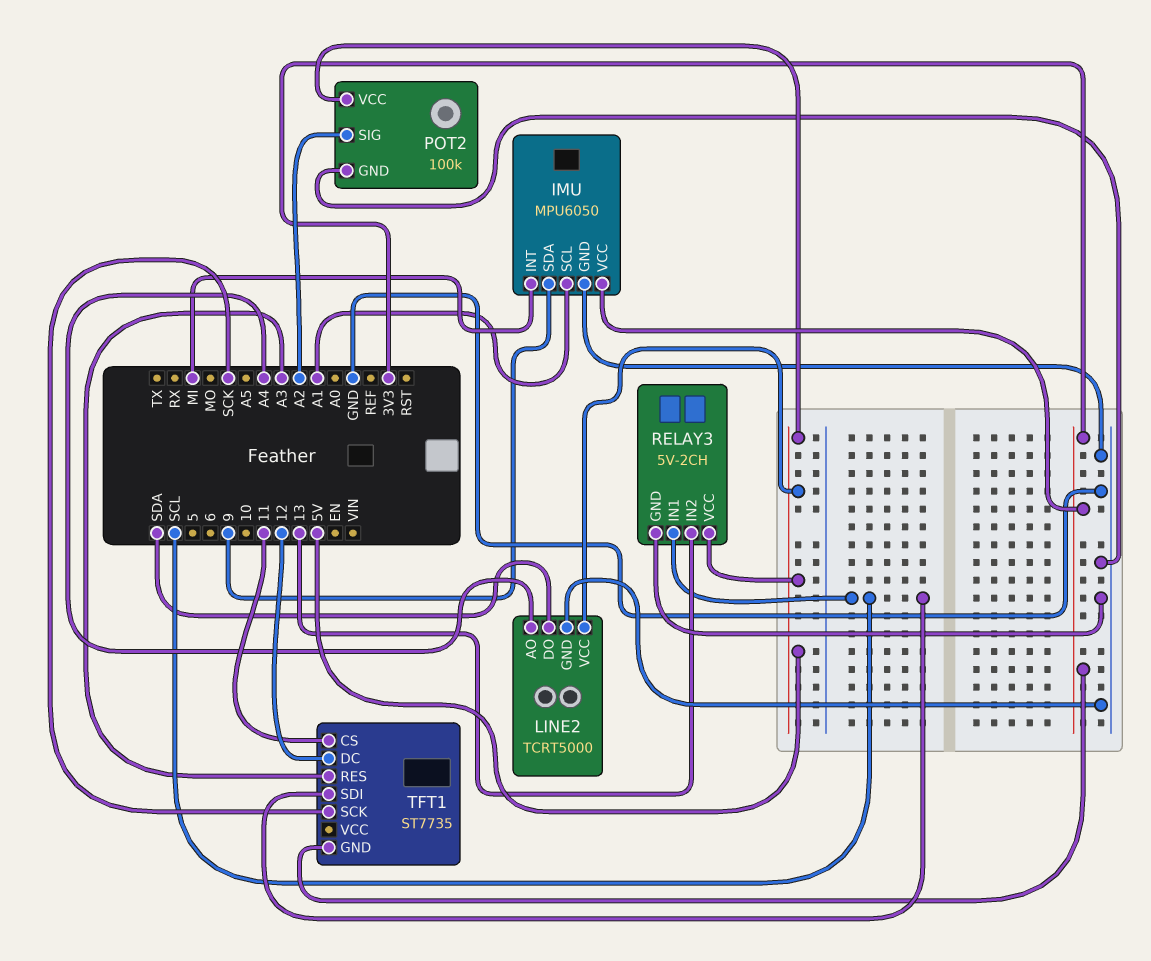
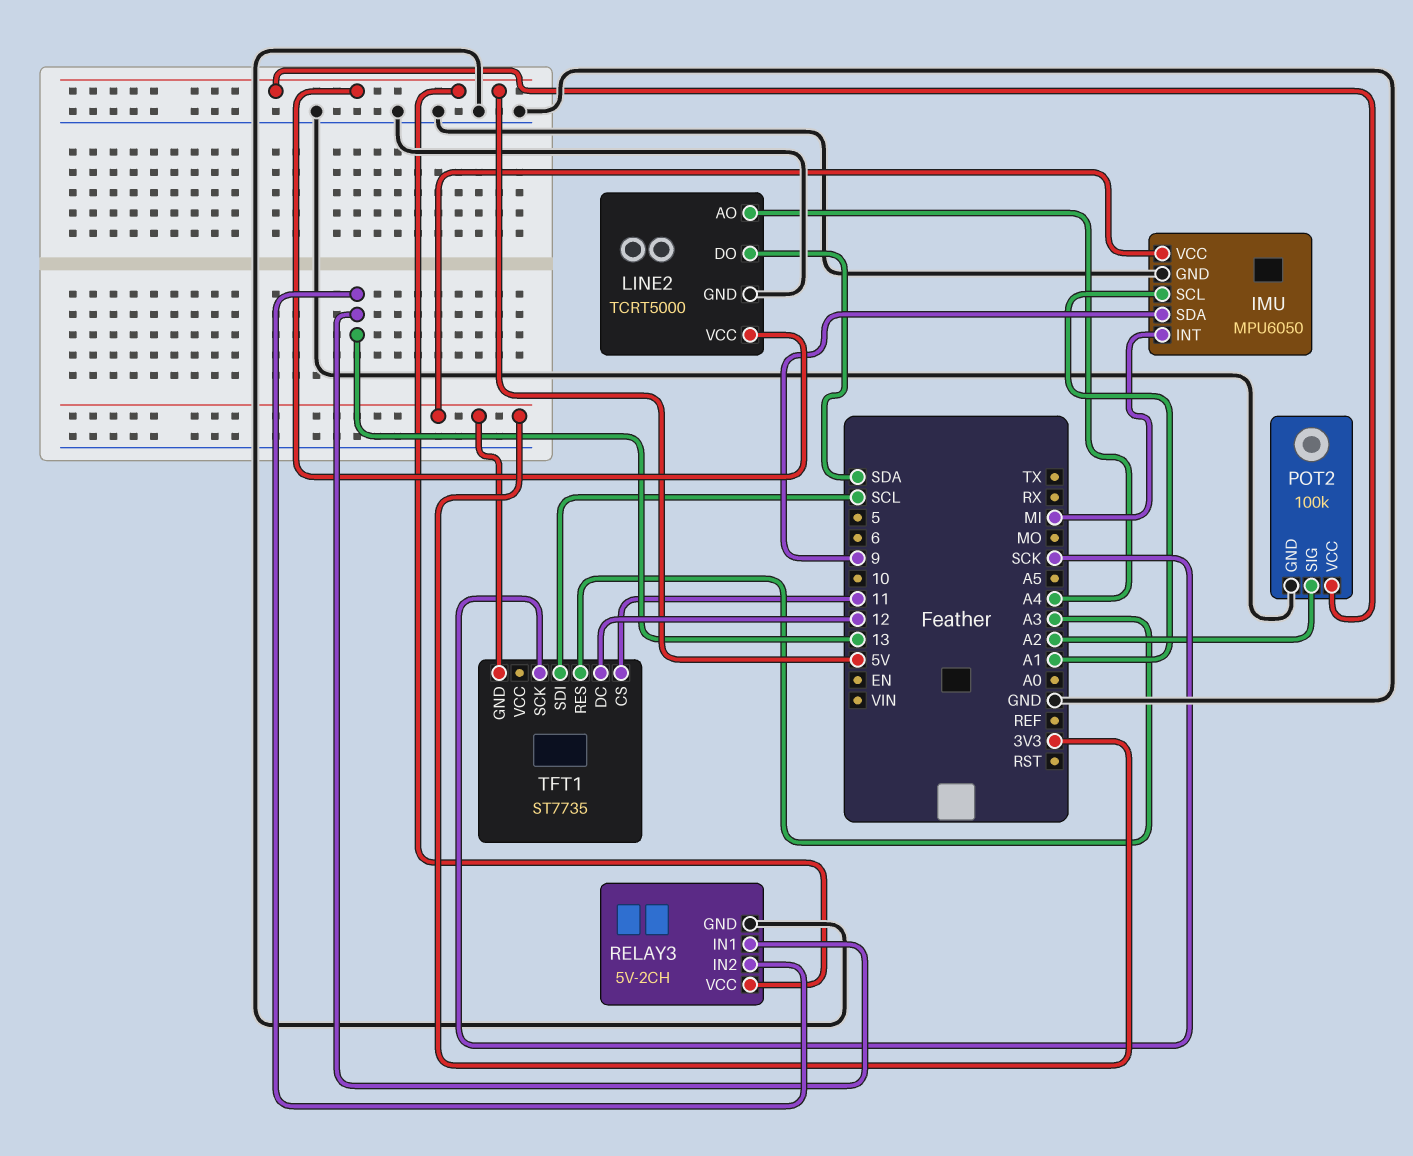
RELAY3 pin IN1: SCL -> 13

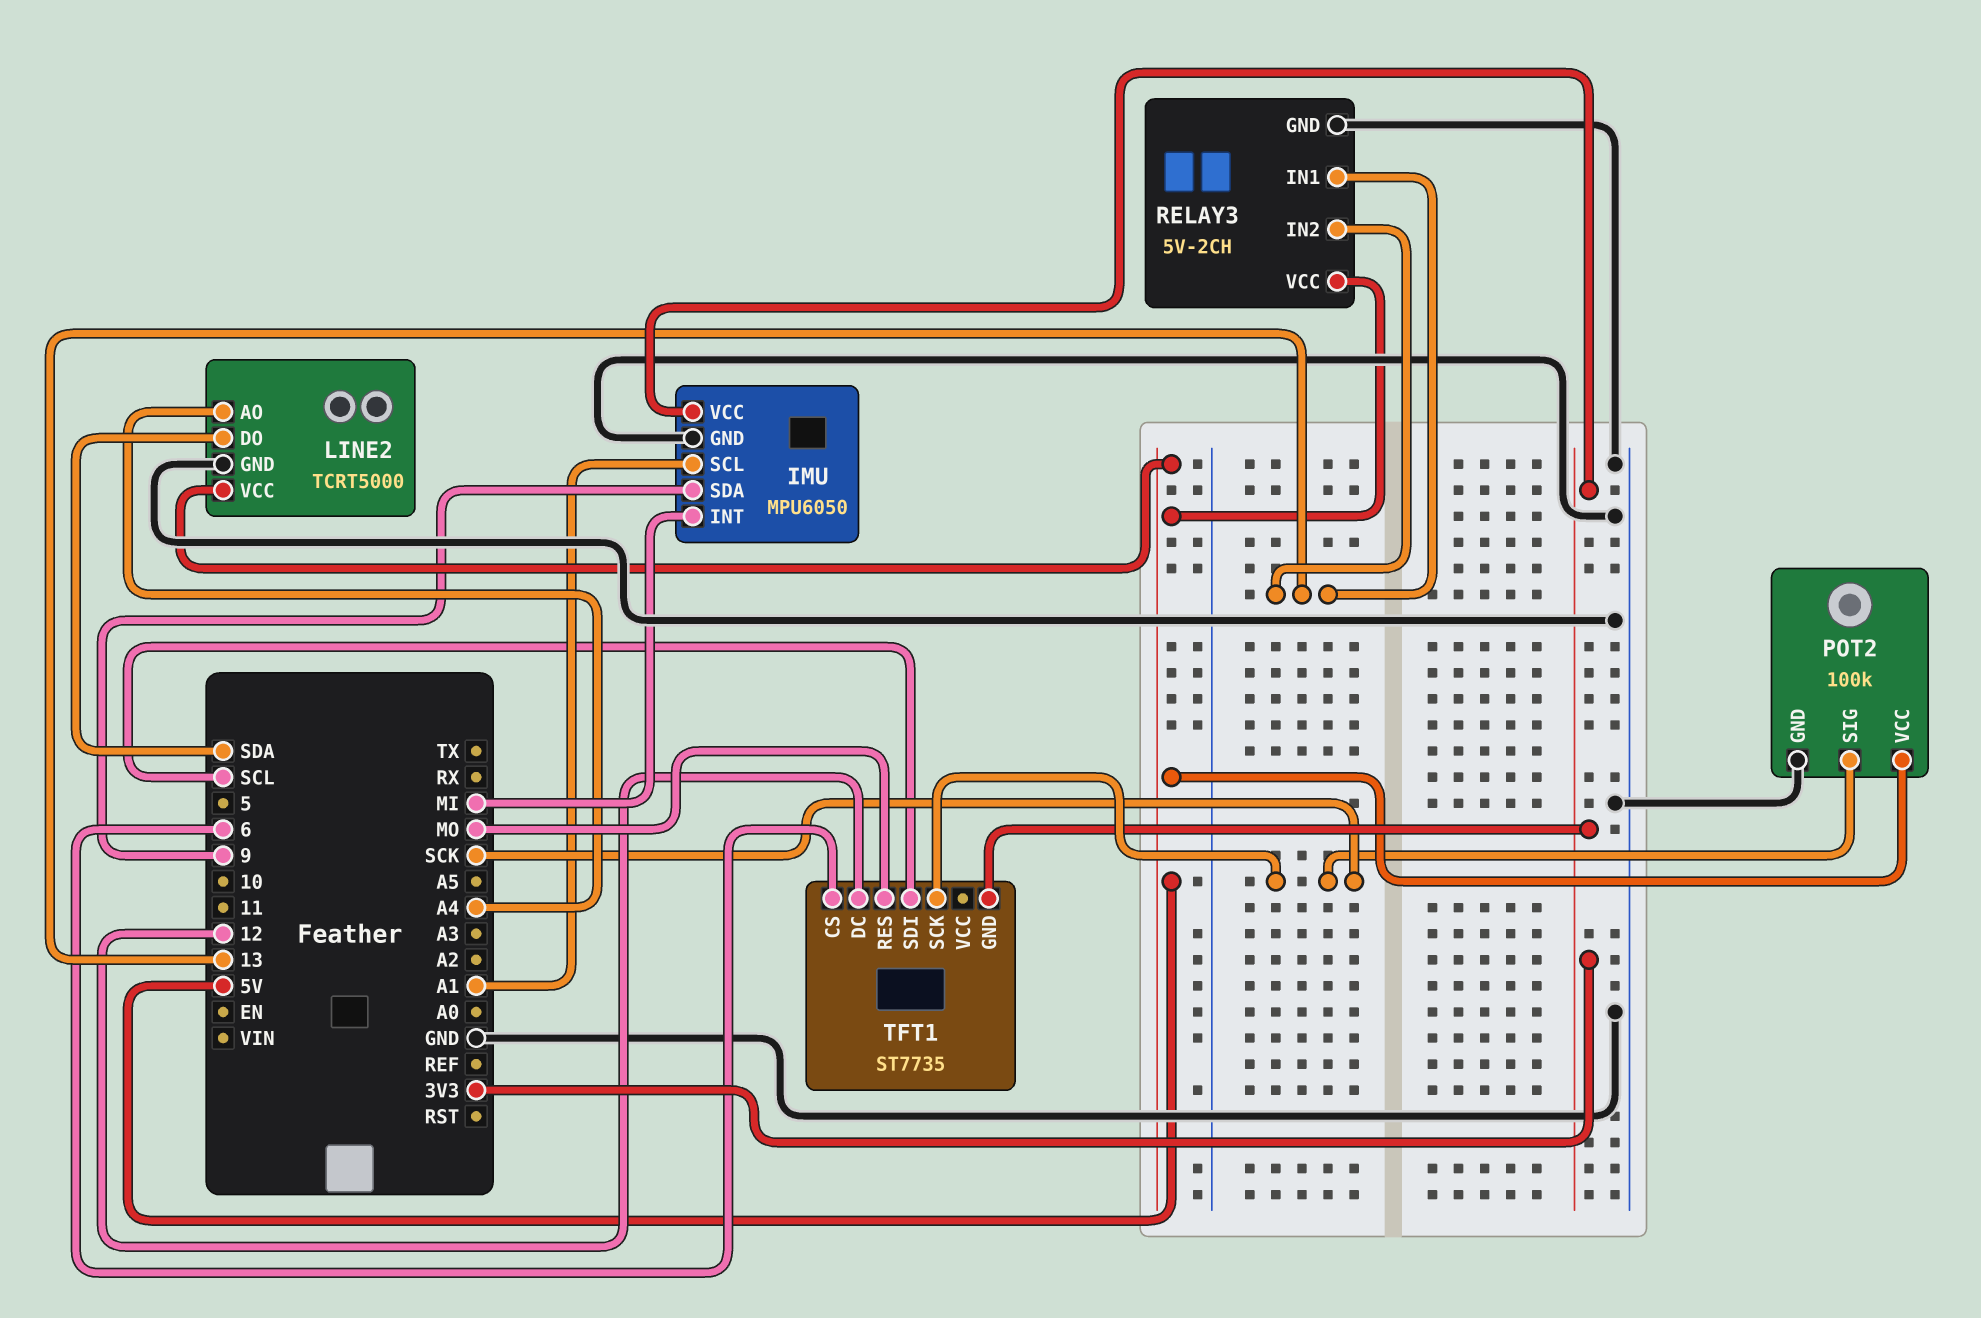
POT2 pin SIG: A2 -> SCK
TFT1 pin CS: 11 -> 6
TFT1 pin RES: A3 -> MO

